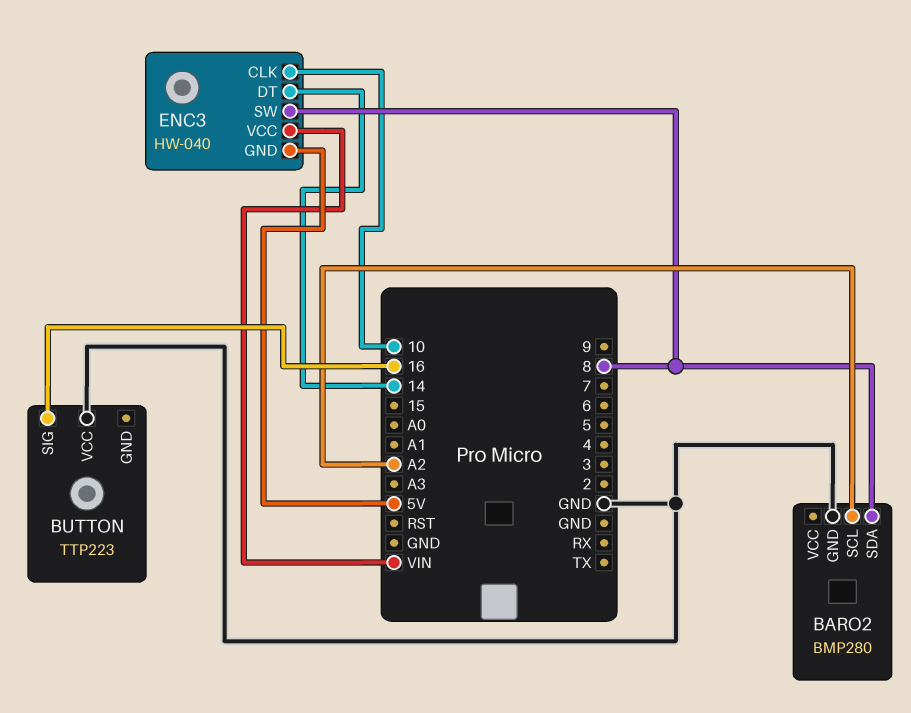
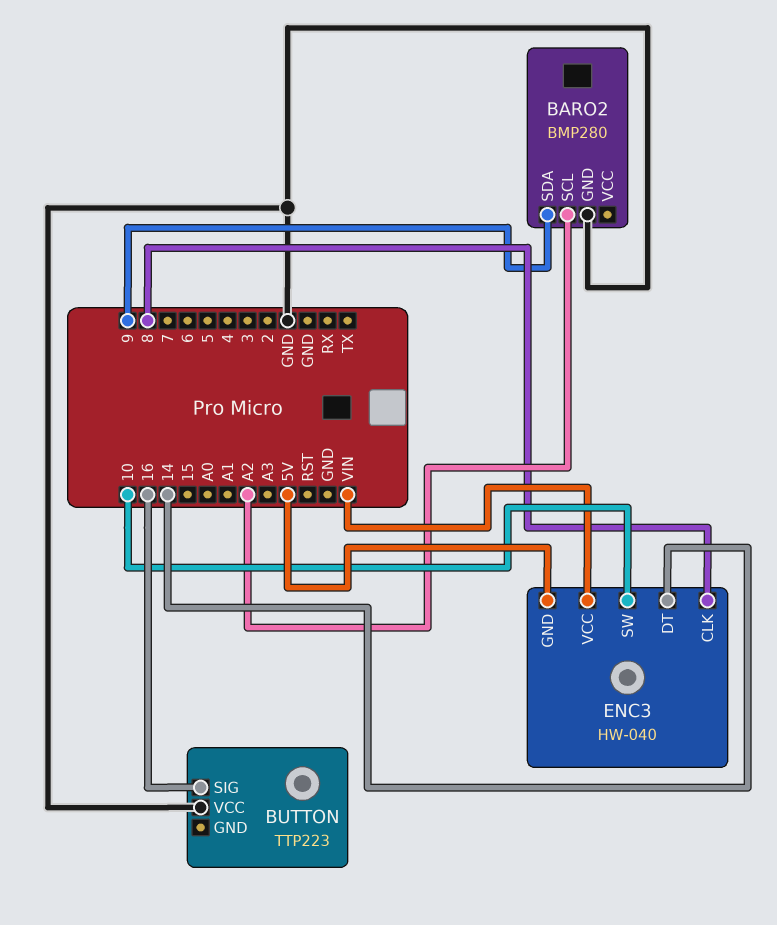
BARO2 pin SDA: 8 -> 9
ENC3 pin CLK: 10 -> 8
ENC3 pin SW: 8 -> 10

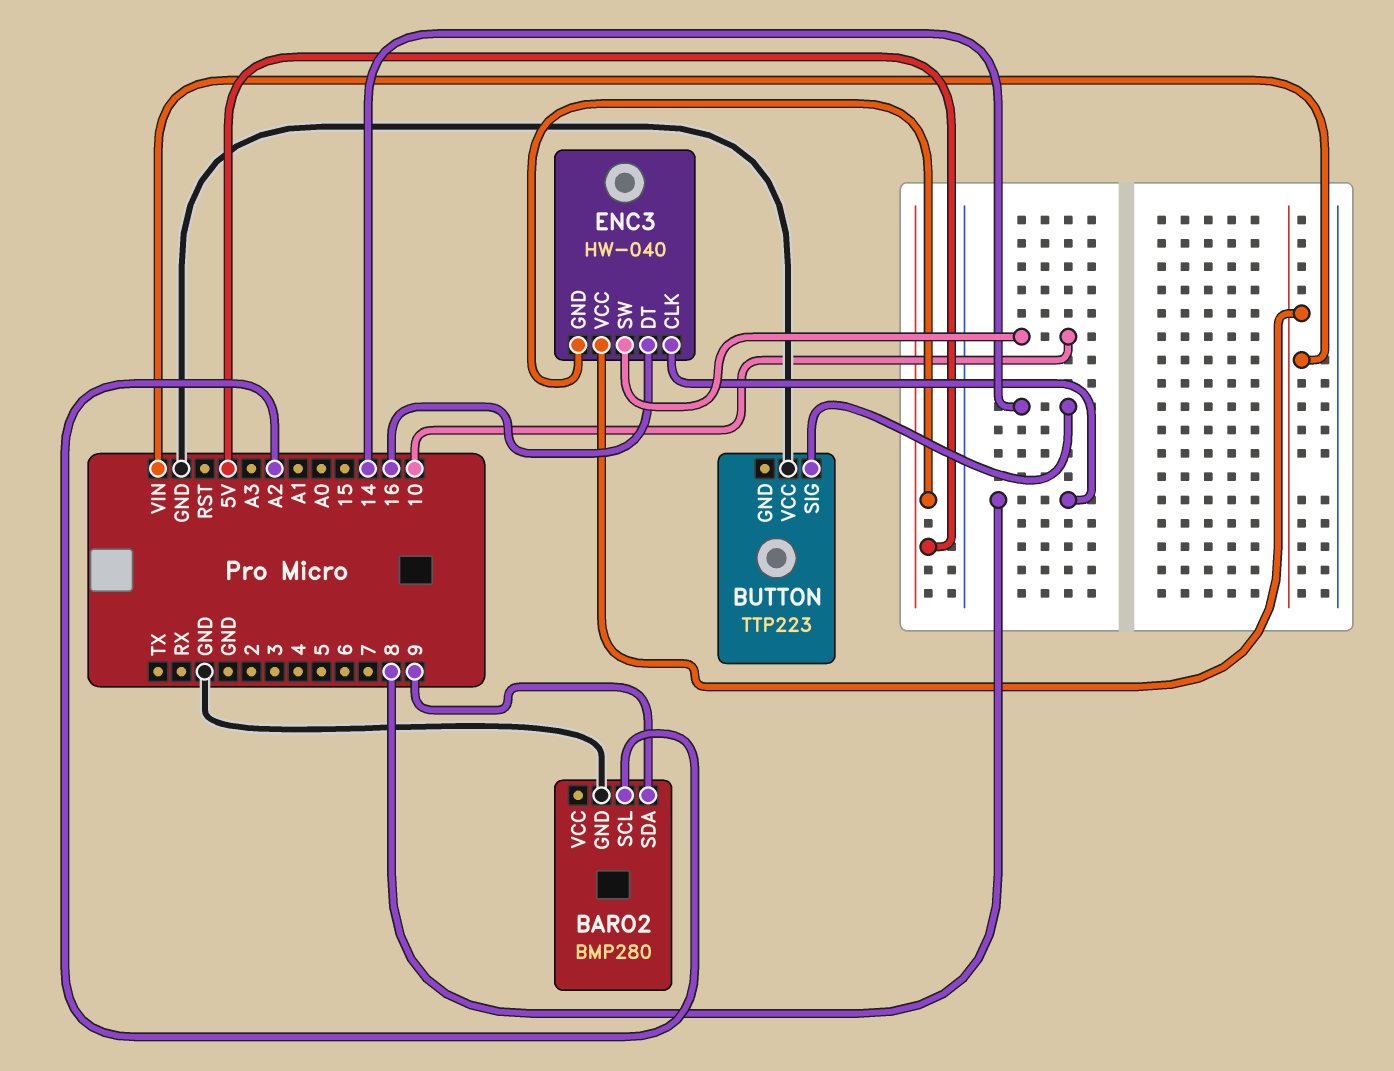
BUTTON pin SIG: 16 -> 14
ENC3 pin DT: 14 -> 16

